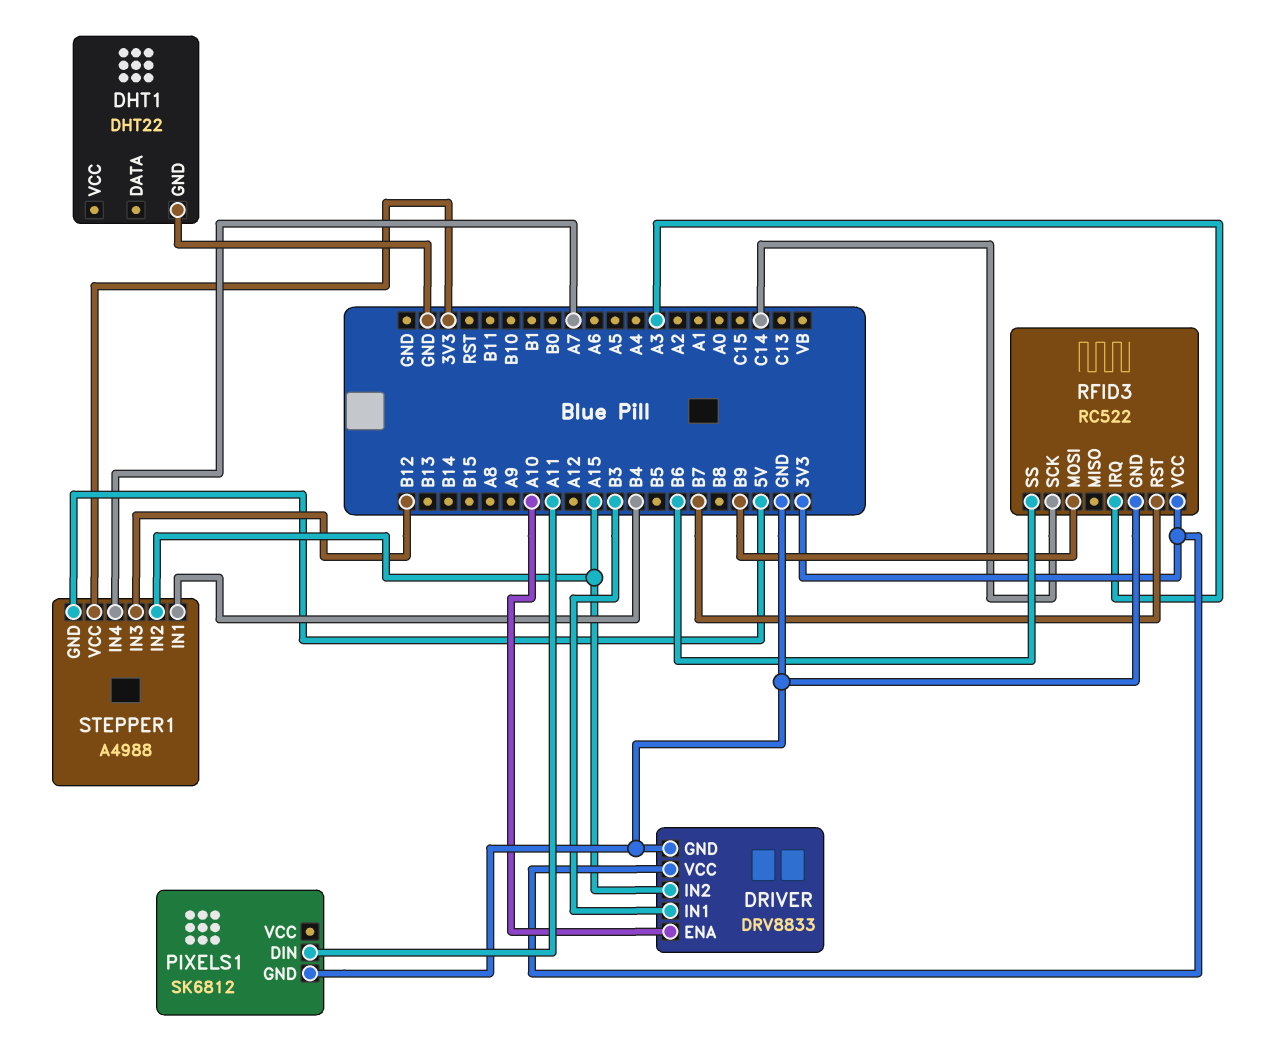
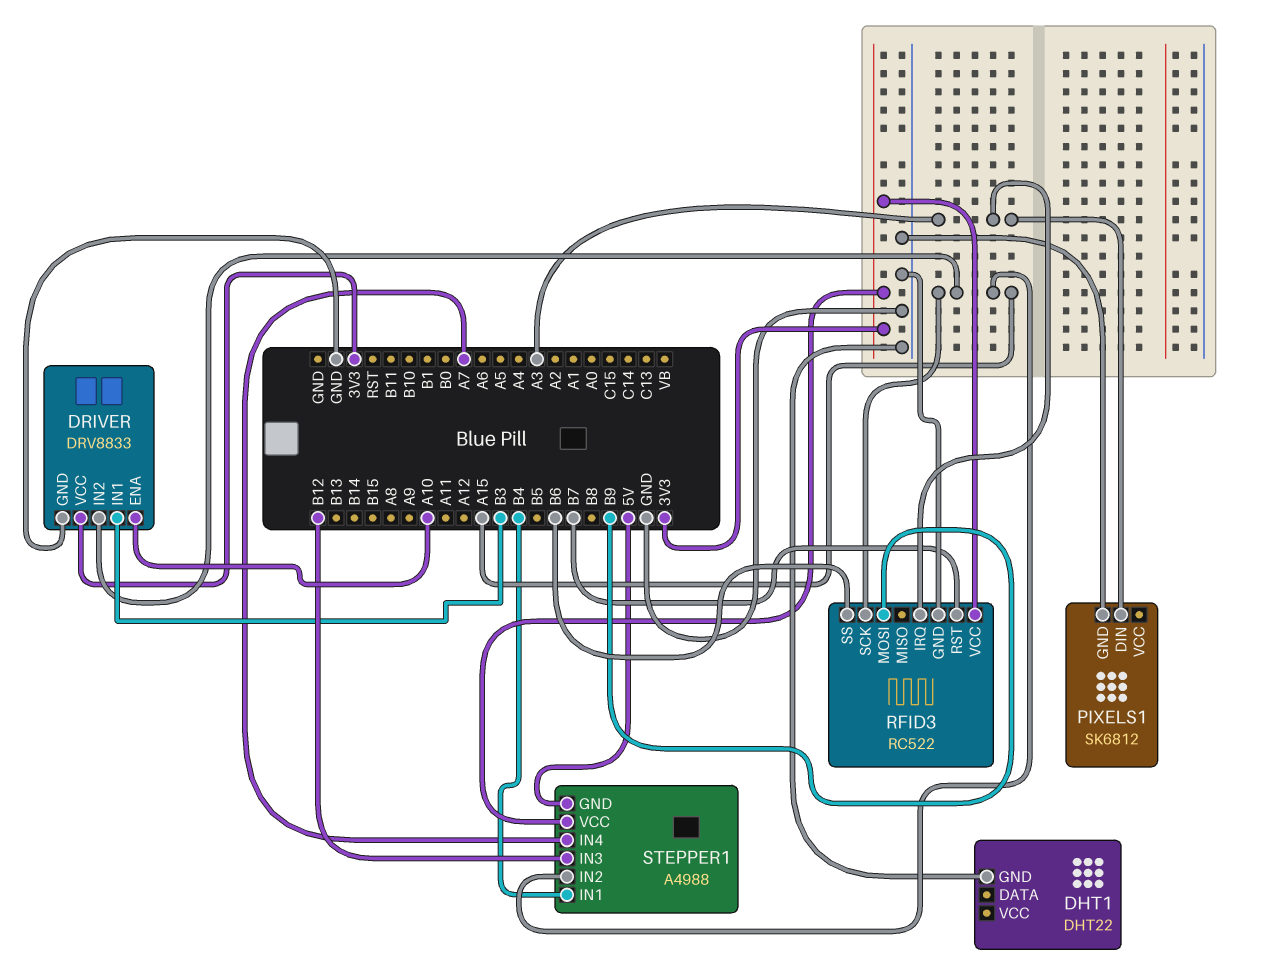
PIXELS1 pin DIN: A11 -> A3
RFID3 pin SCK: C14 -> A15

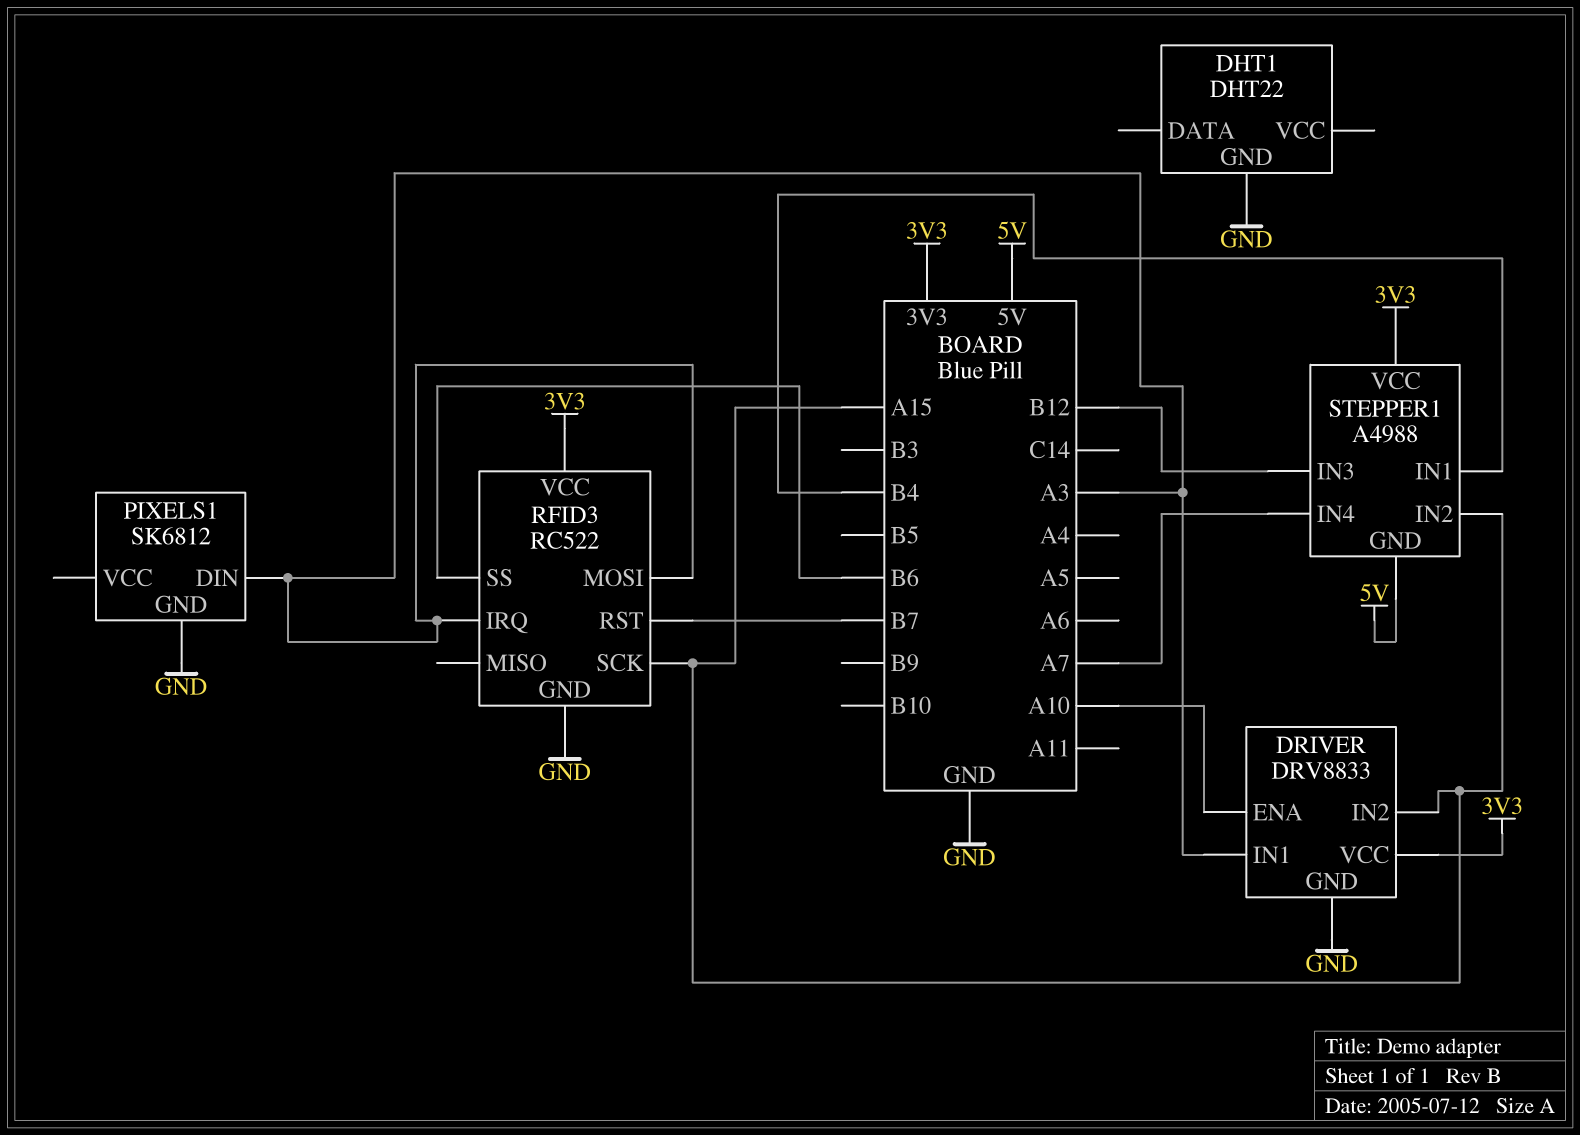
DRIVER pin IN1: B3 -> A3
RFID3 pin MOSI: B9 -> A3

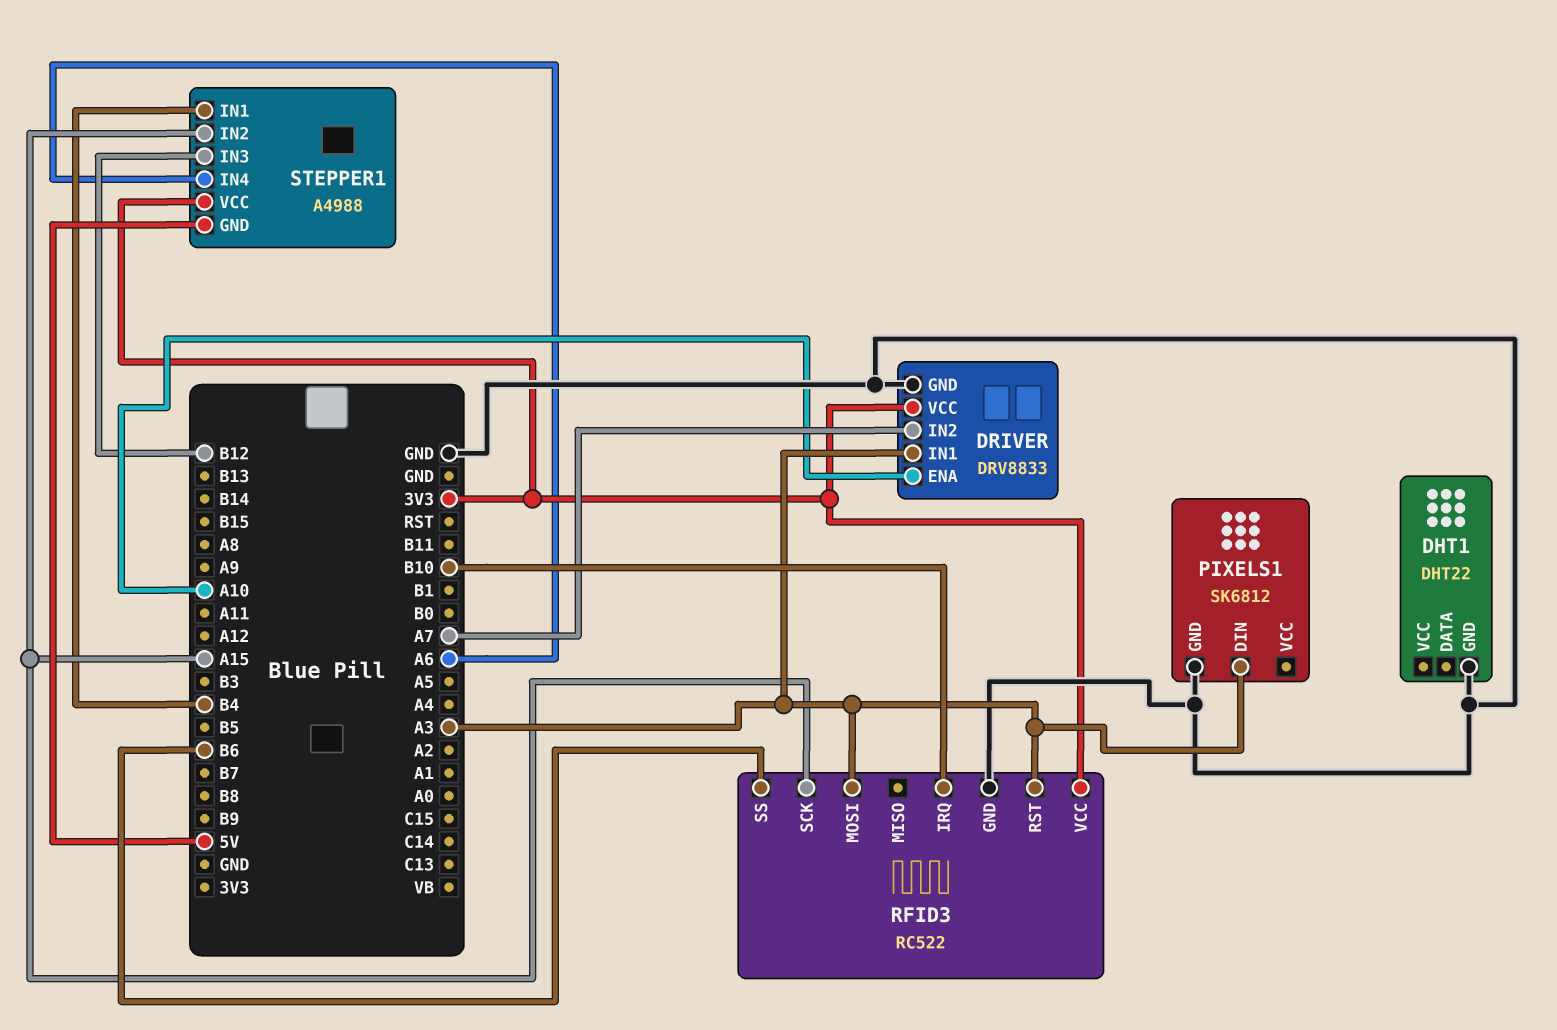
DRIVER pin IN2: A15 -> A7
RFID3 pin IRQ: A3 -> B10
RFID3 pin RST: B7 -> A3
STEPPER1 pin IN4: A7 -> A6

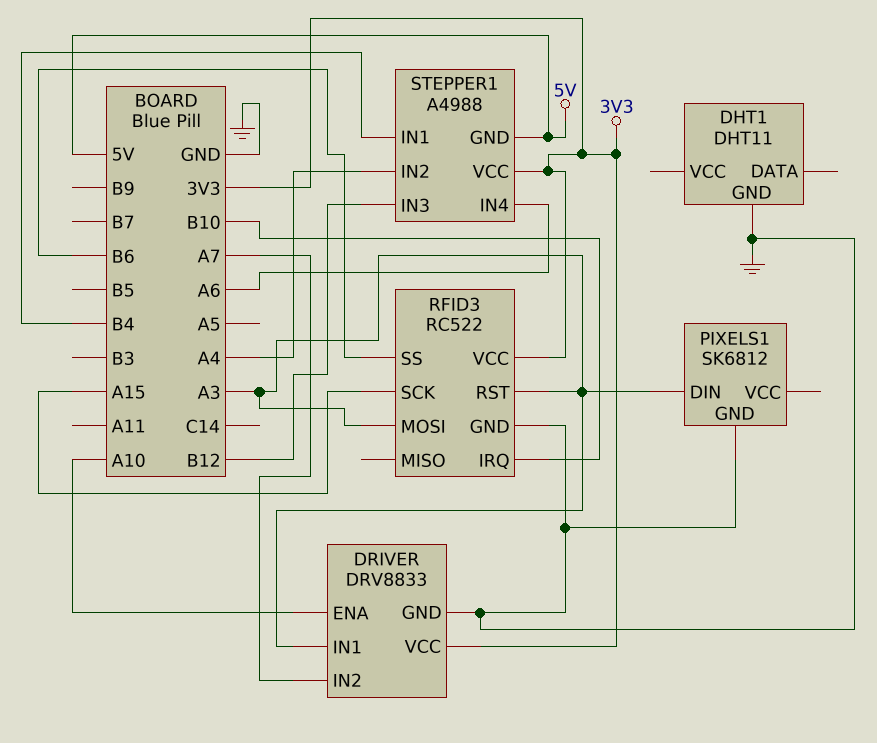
DHT1: DHT22 -> DHT11
STEPPER1 pin IN2: A15 -> A4

